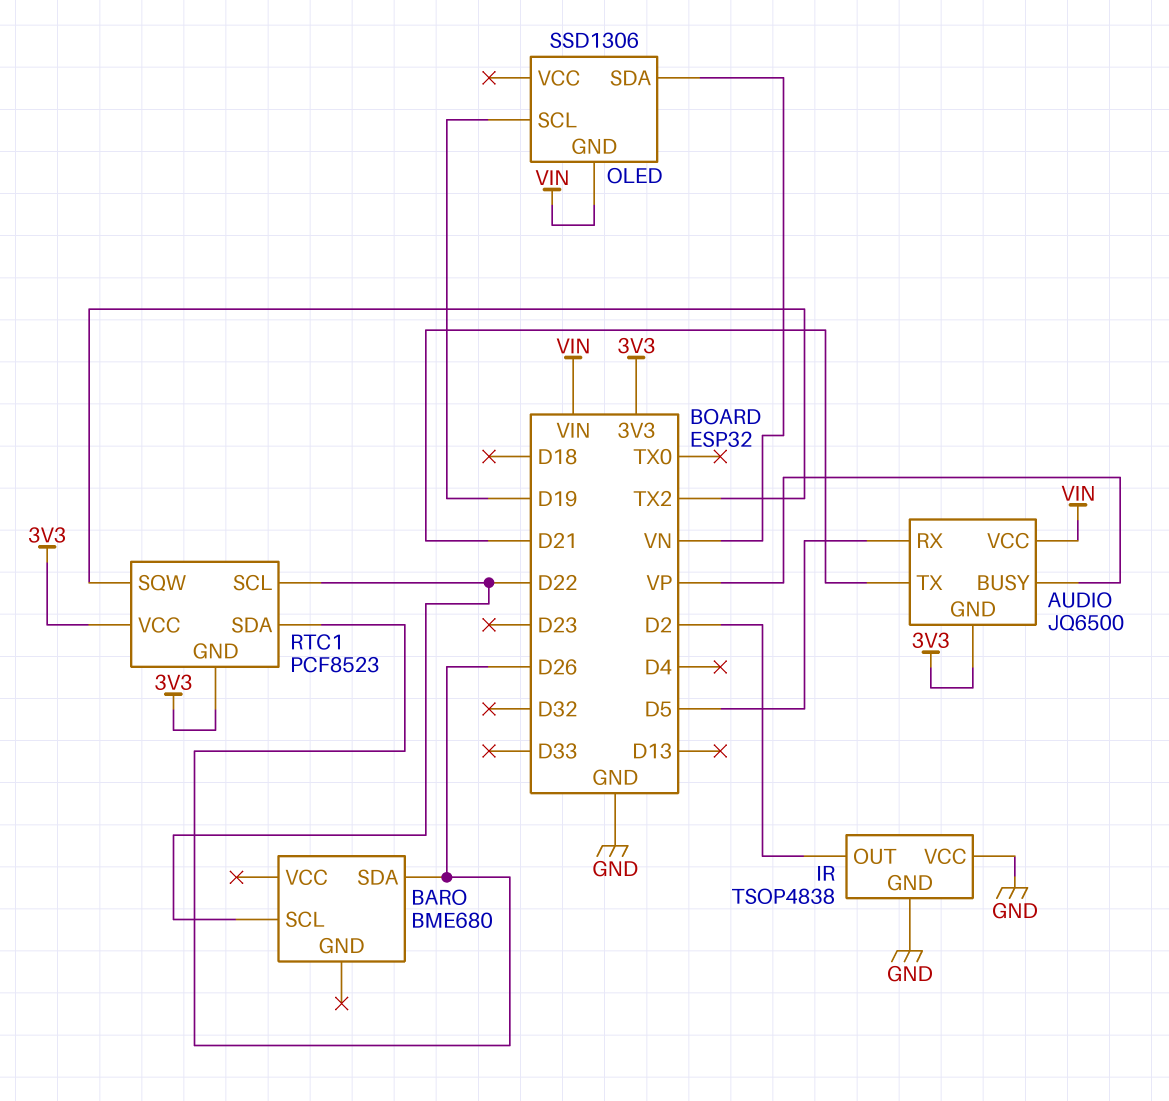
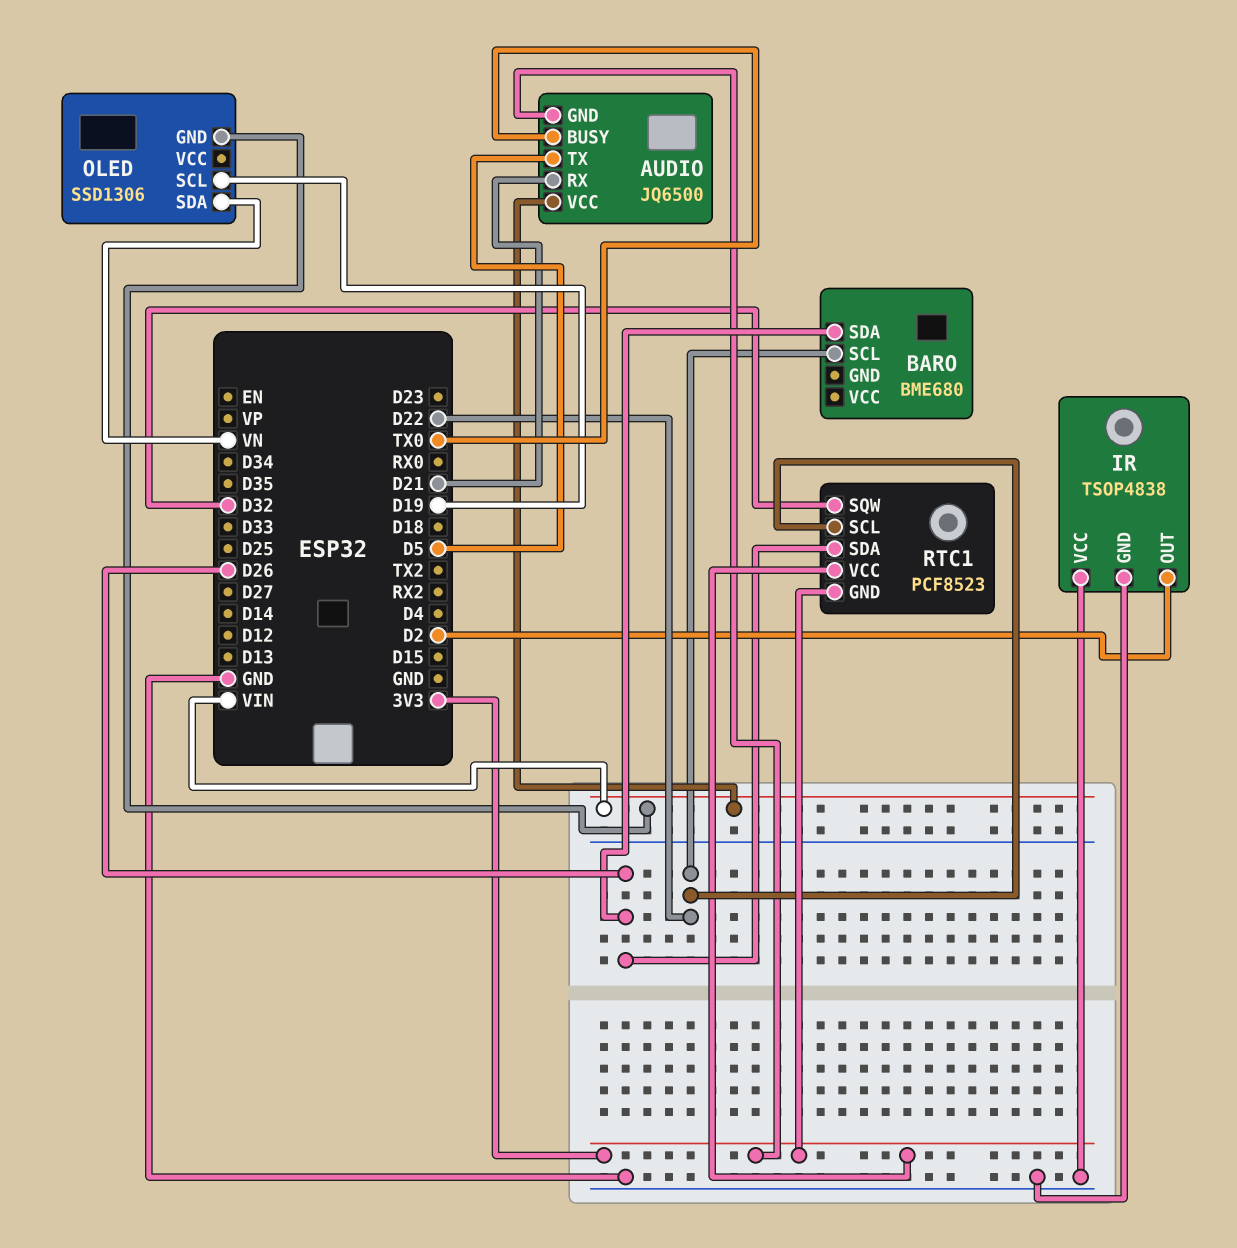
AUDIO pin BUSY: VP -> TX0
AUDIO pin RX: D5 -> D21
AUDIO pin TX: D21 -> D5
RTC1 pin SQW: TX2 -> D32

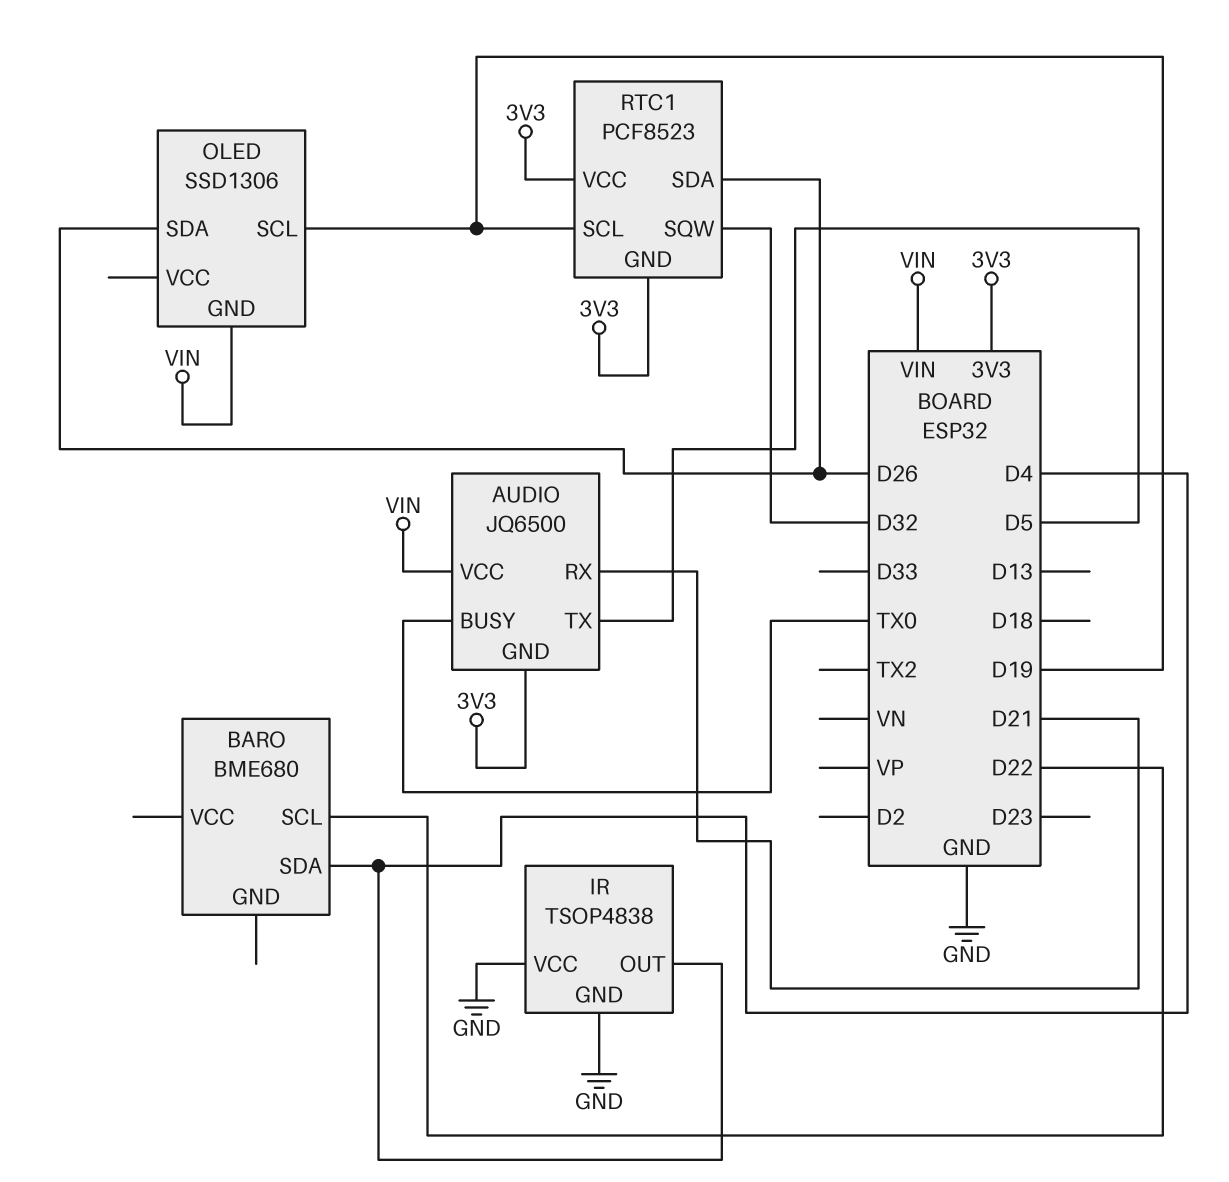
BARO pin SDA: D26 -> D4
IR pin OUT: D2 -> D4
OLED pin SDA: VN -> D26
RTC1 pin SCL: D22 -> D19

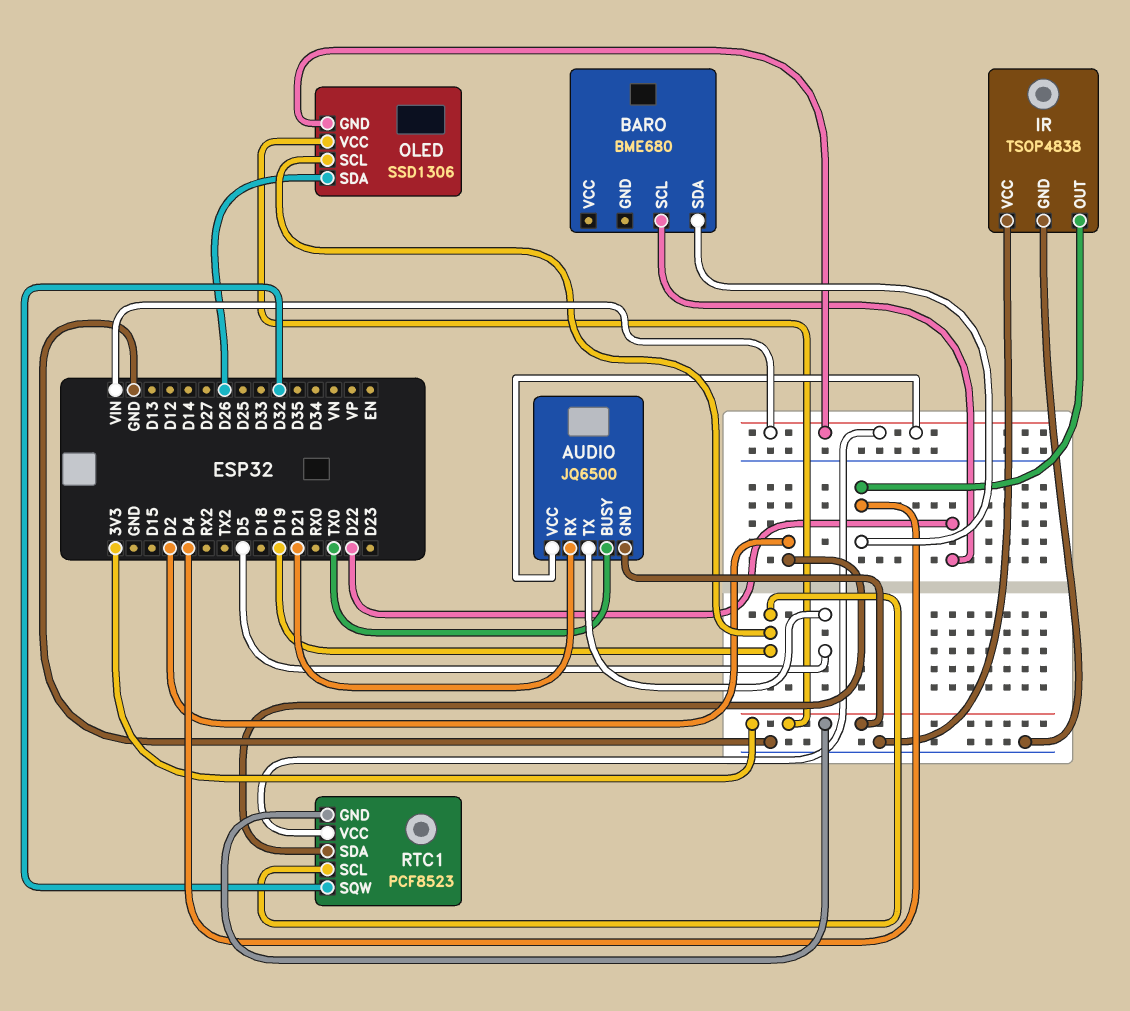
OLED pin VCC: none -> 3V3
RTC1 pin SDA: D26 -> D2
RTC1 pin VCC: 3V3 -> VIN

